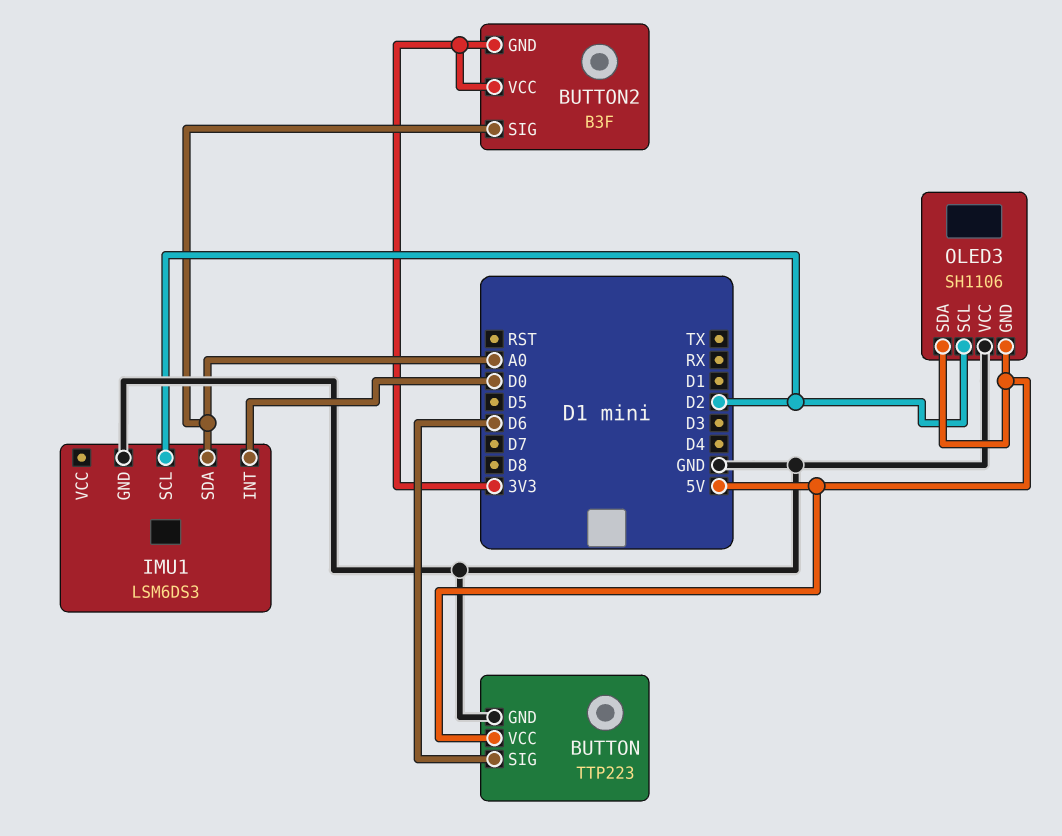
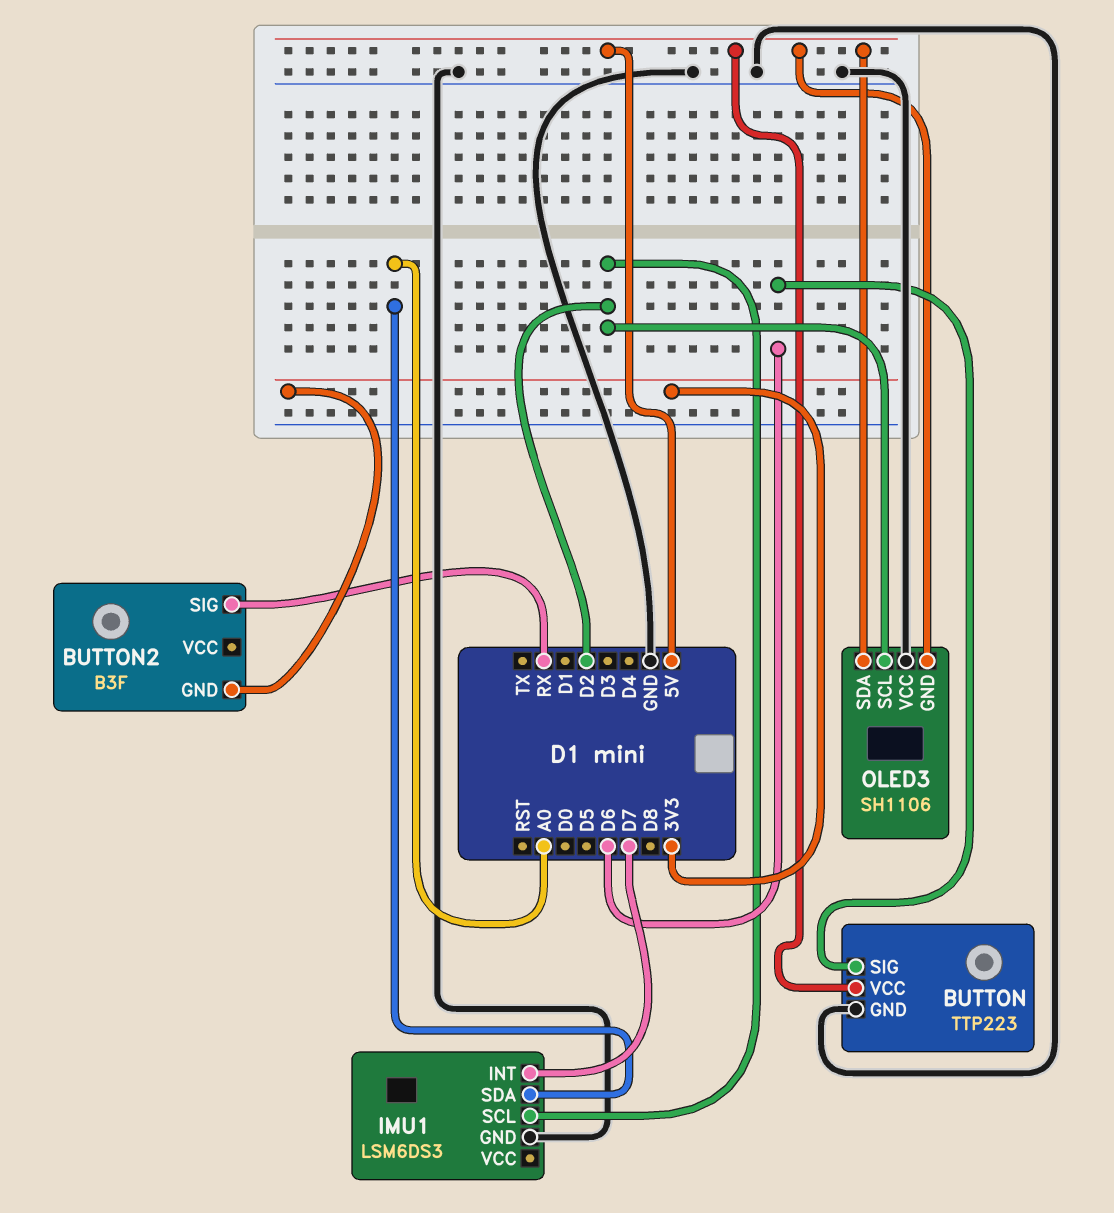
BUTTON2 pin SIG: A0 -> RX
BUTTON2 pin VCC: 3V3 -> none
IMU1 pin INT: D0 -> D7

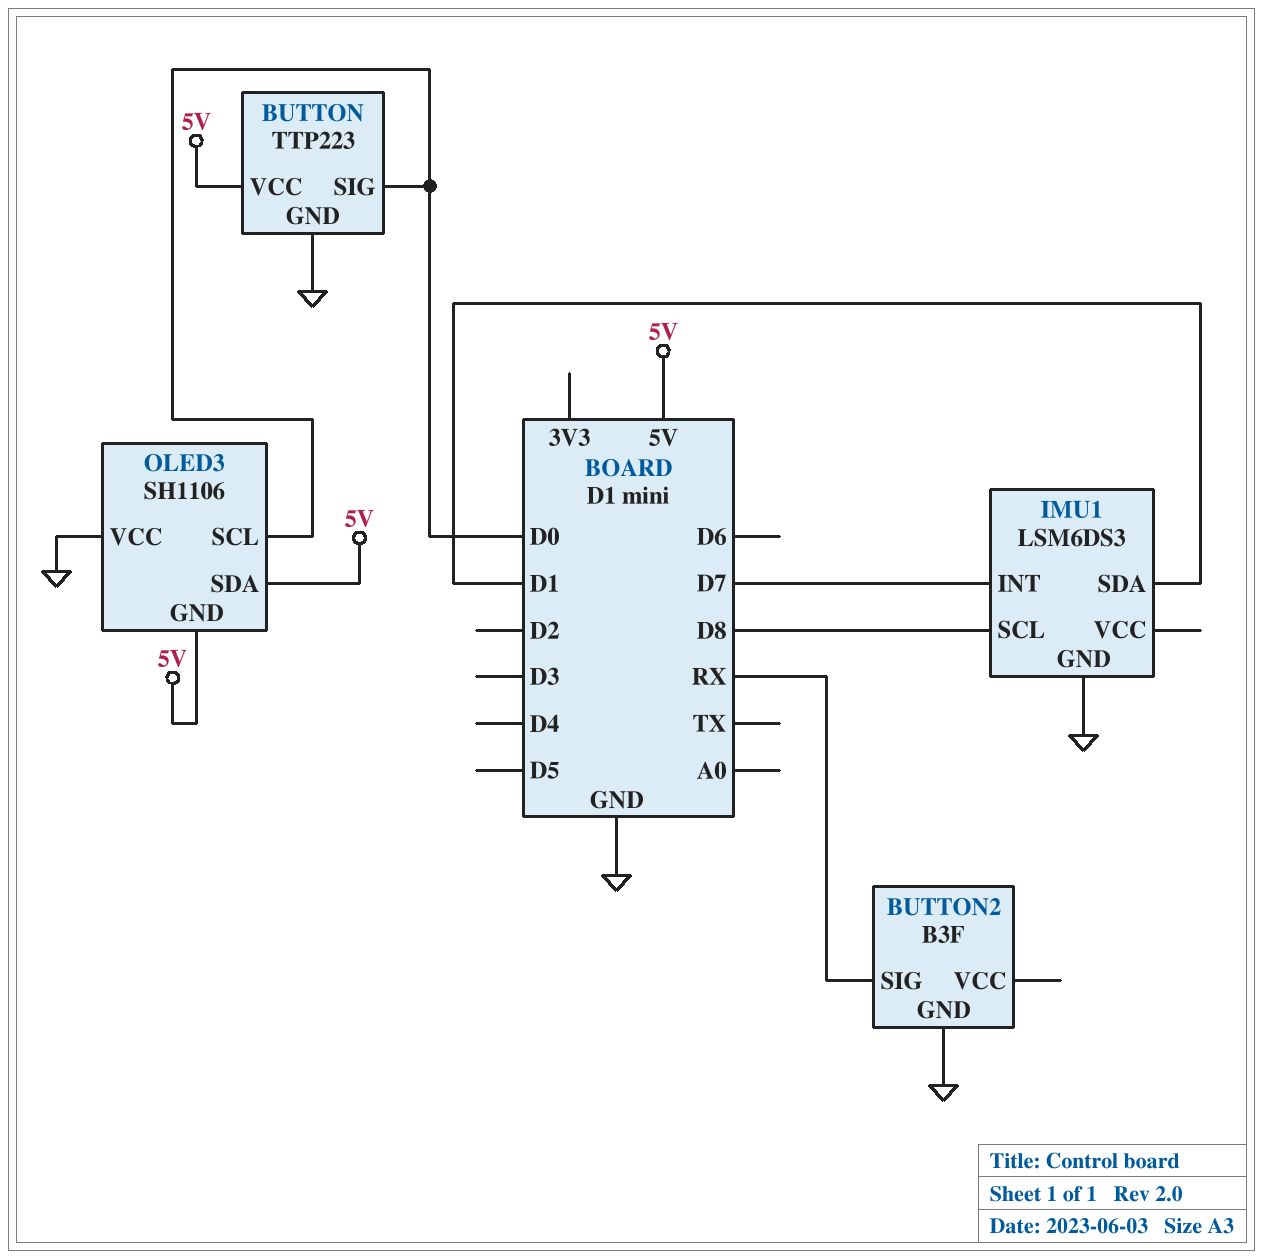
BUTTON pin SIG: D6 -> D0
BUTTON2 pin GND: 3V3 -> GND
IMU1 pin SCL: D2 -> D8
IMU1 pin SDA: A0 -> D1
OLED3 pin SCL: D2 -> D0

